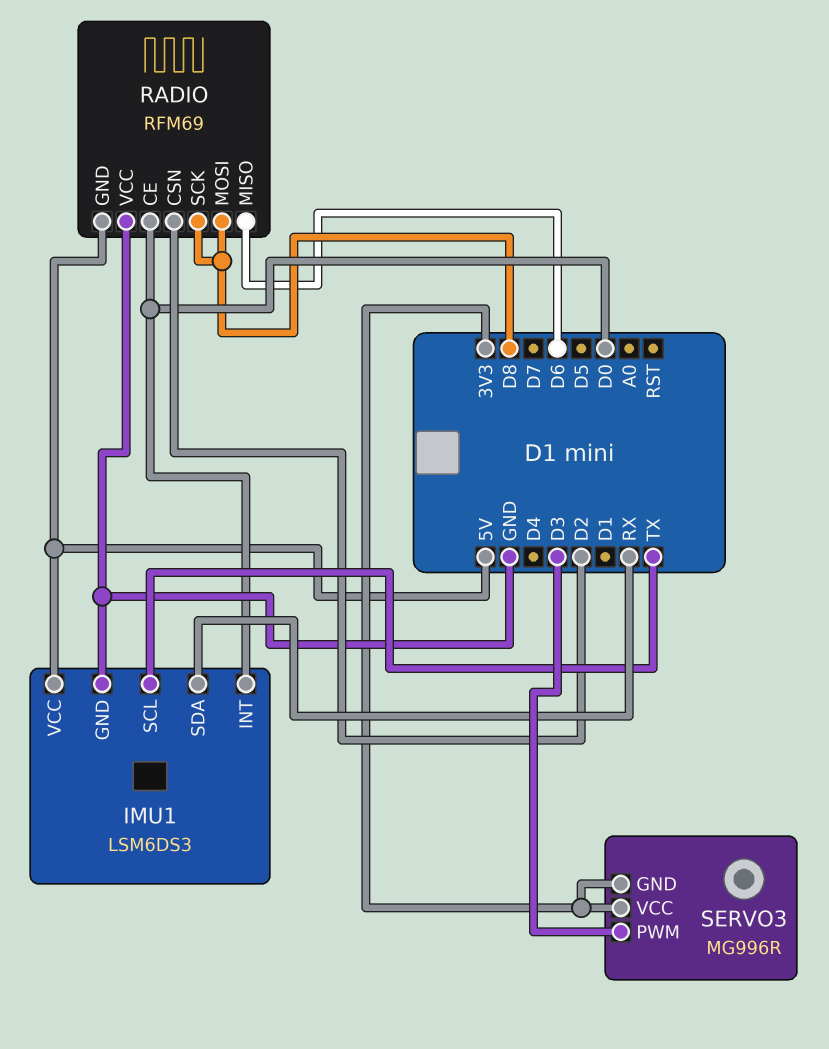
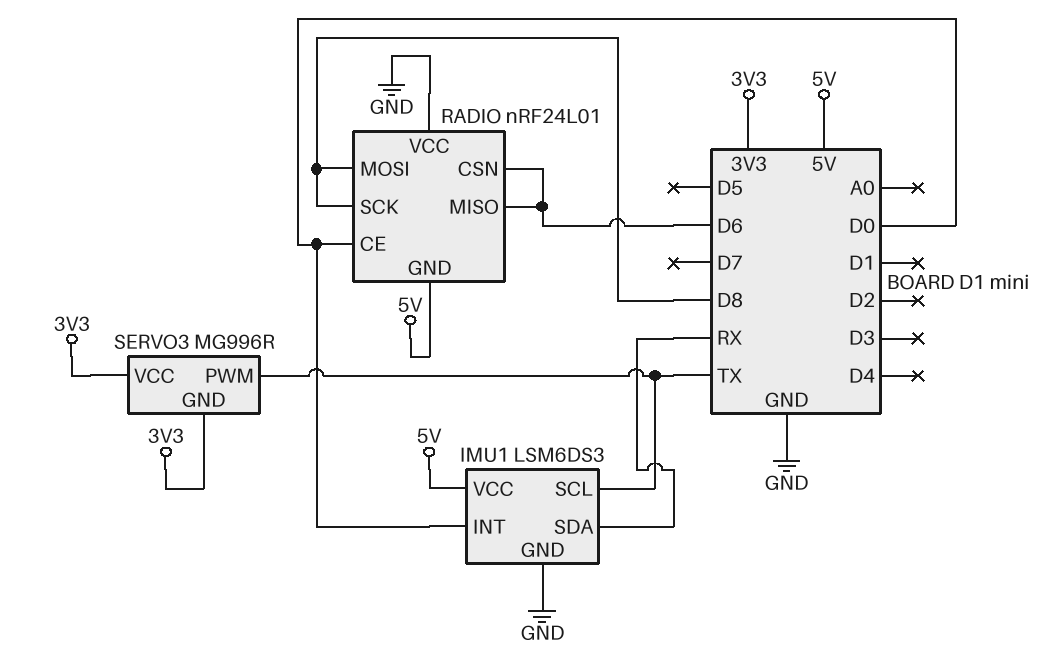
RADIO: RFM69 -> nRF24L01
RADIO pin CSN: D2 -> D6
SERVO3 pin PWM: D3 -> TX

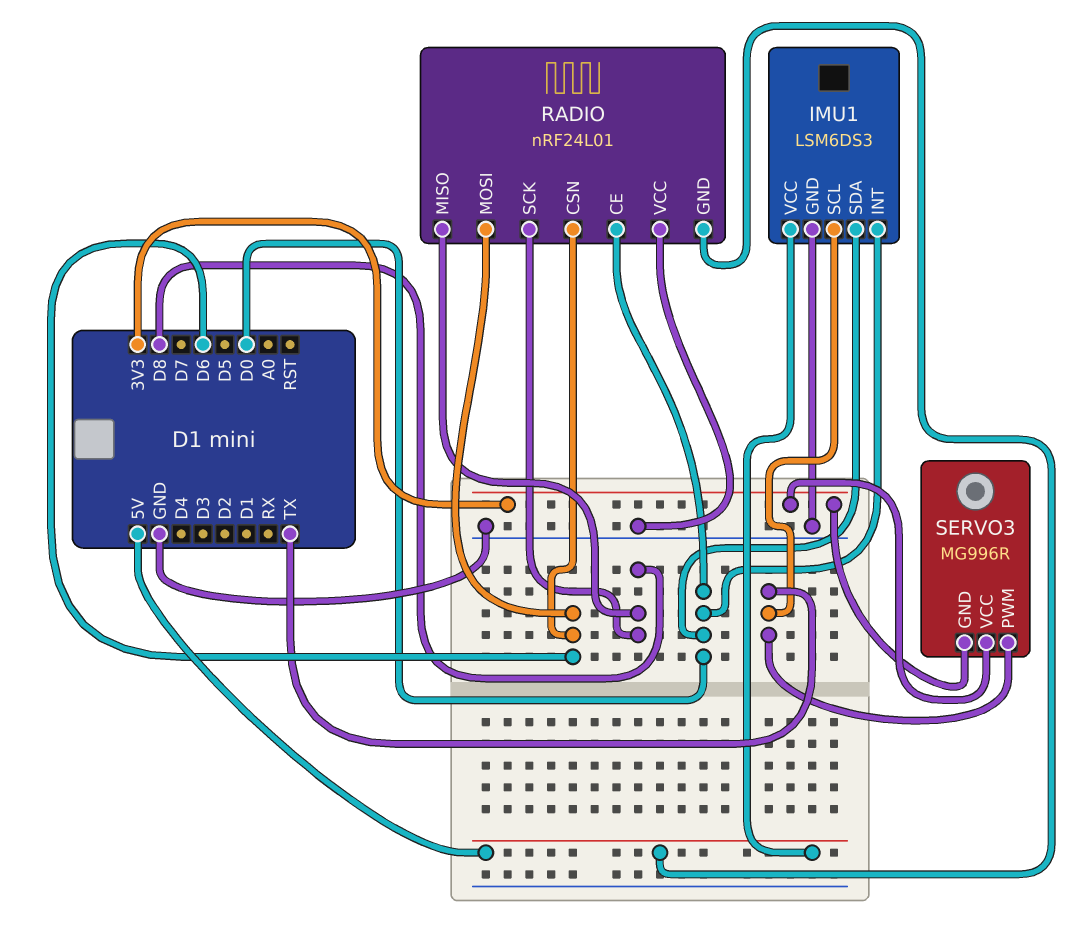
IMU1 pin SDA: RX -> D0
RADIO pin MISO: D6 -> D8
RADIO pin MOSI: D8 -> D6

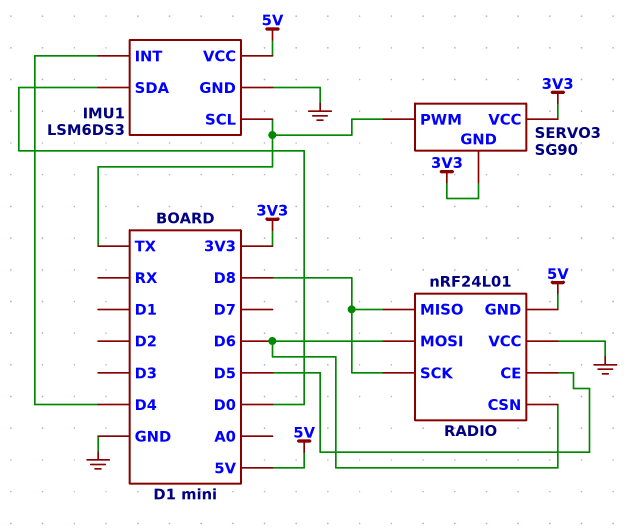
IMU1 pin INT: D0 -> D4
RADIO pin CE: D0 -> D5
SERVO3: MG996R -> SG90

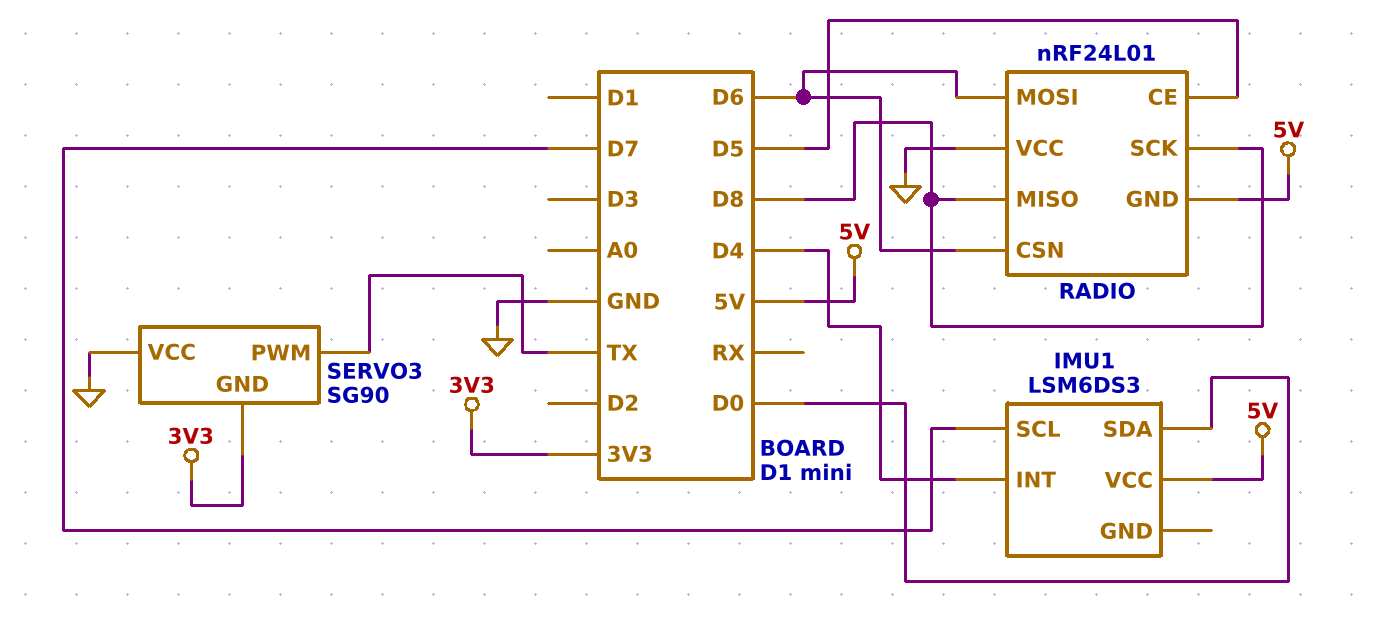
IMU1 pin GND: GND -> none
IMU1 pin SCL: TX -> D7
SERVO3 pin VCC: 3V3 -> GND

